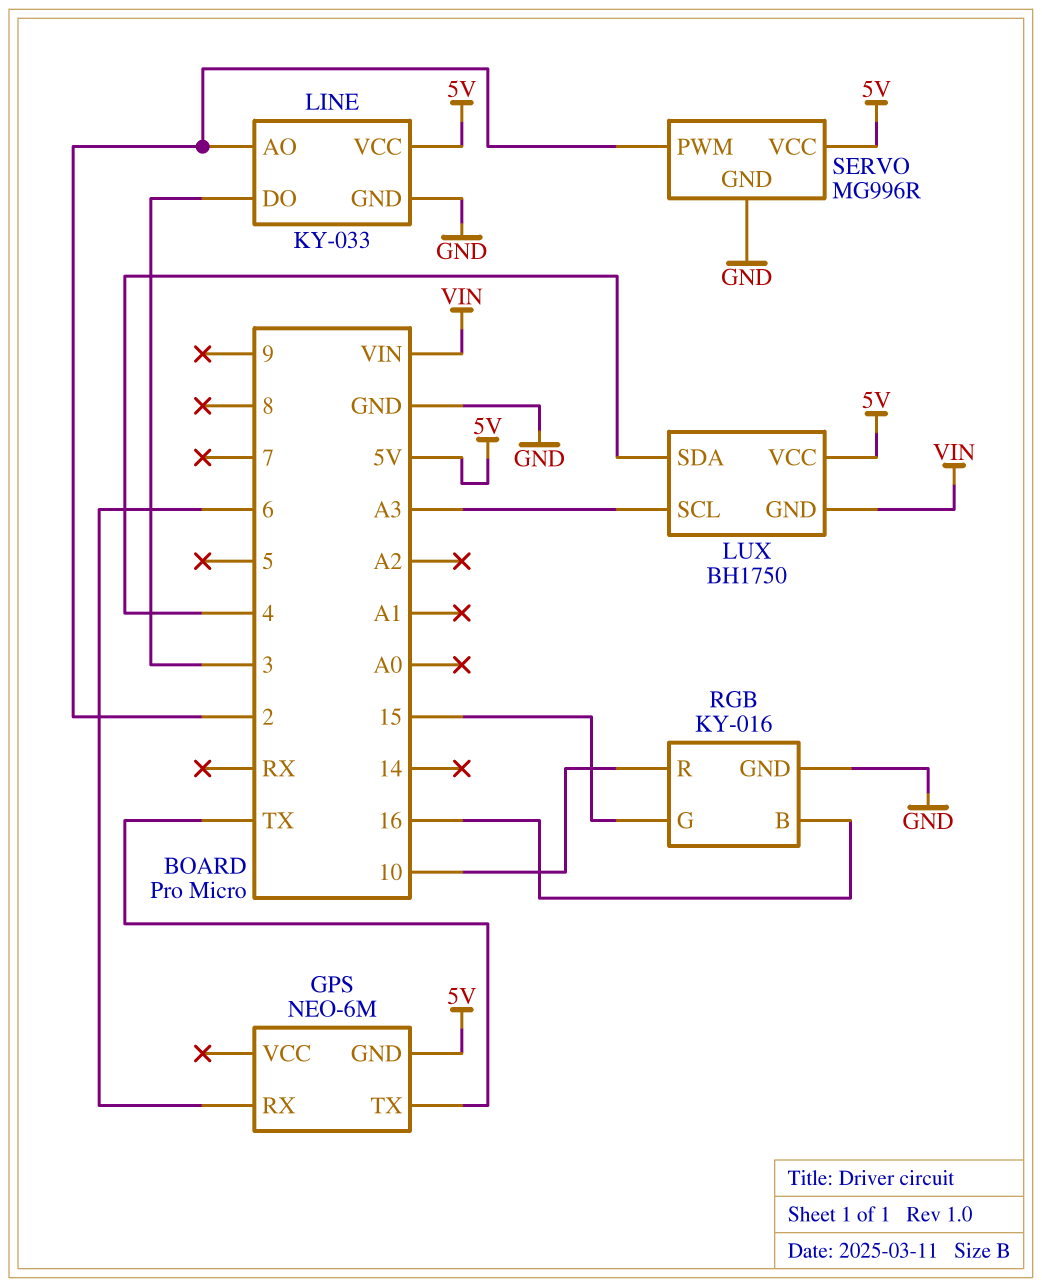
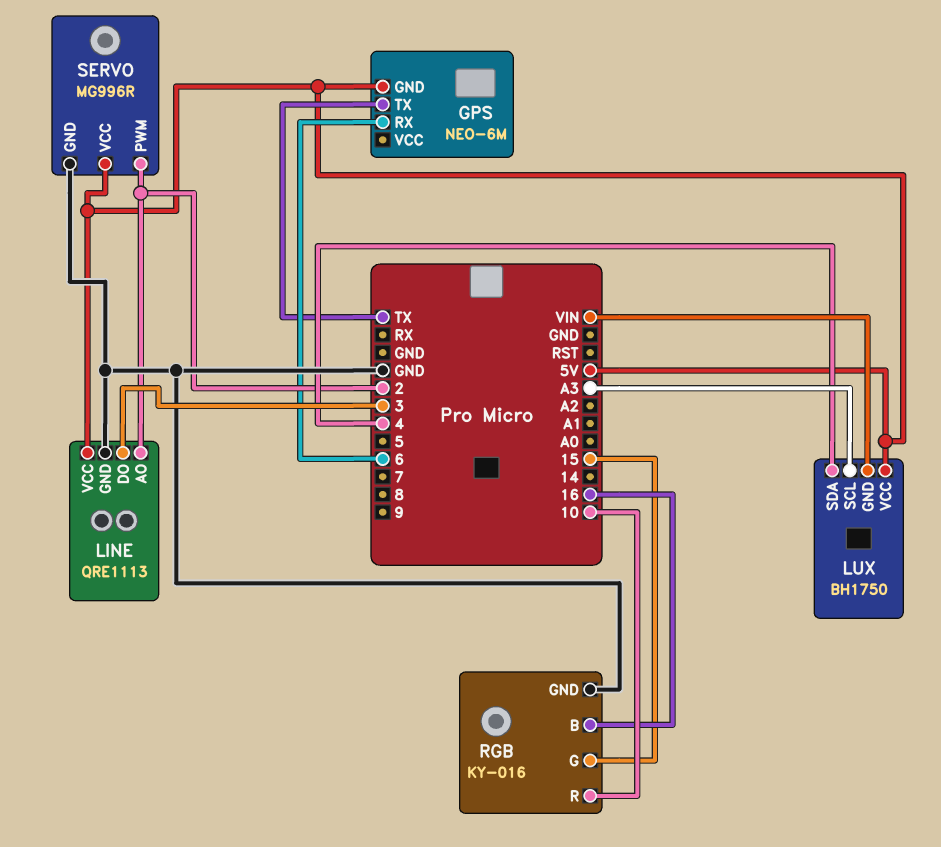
LINE: KY-033 -> QRE1113

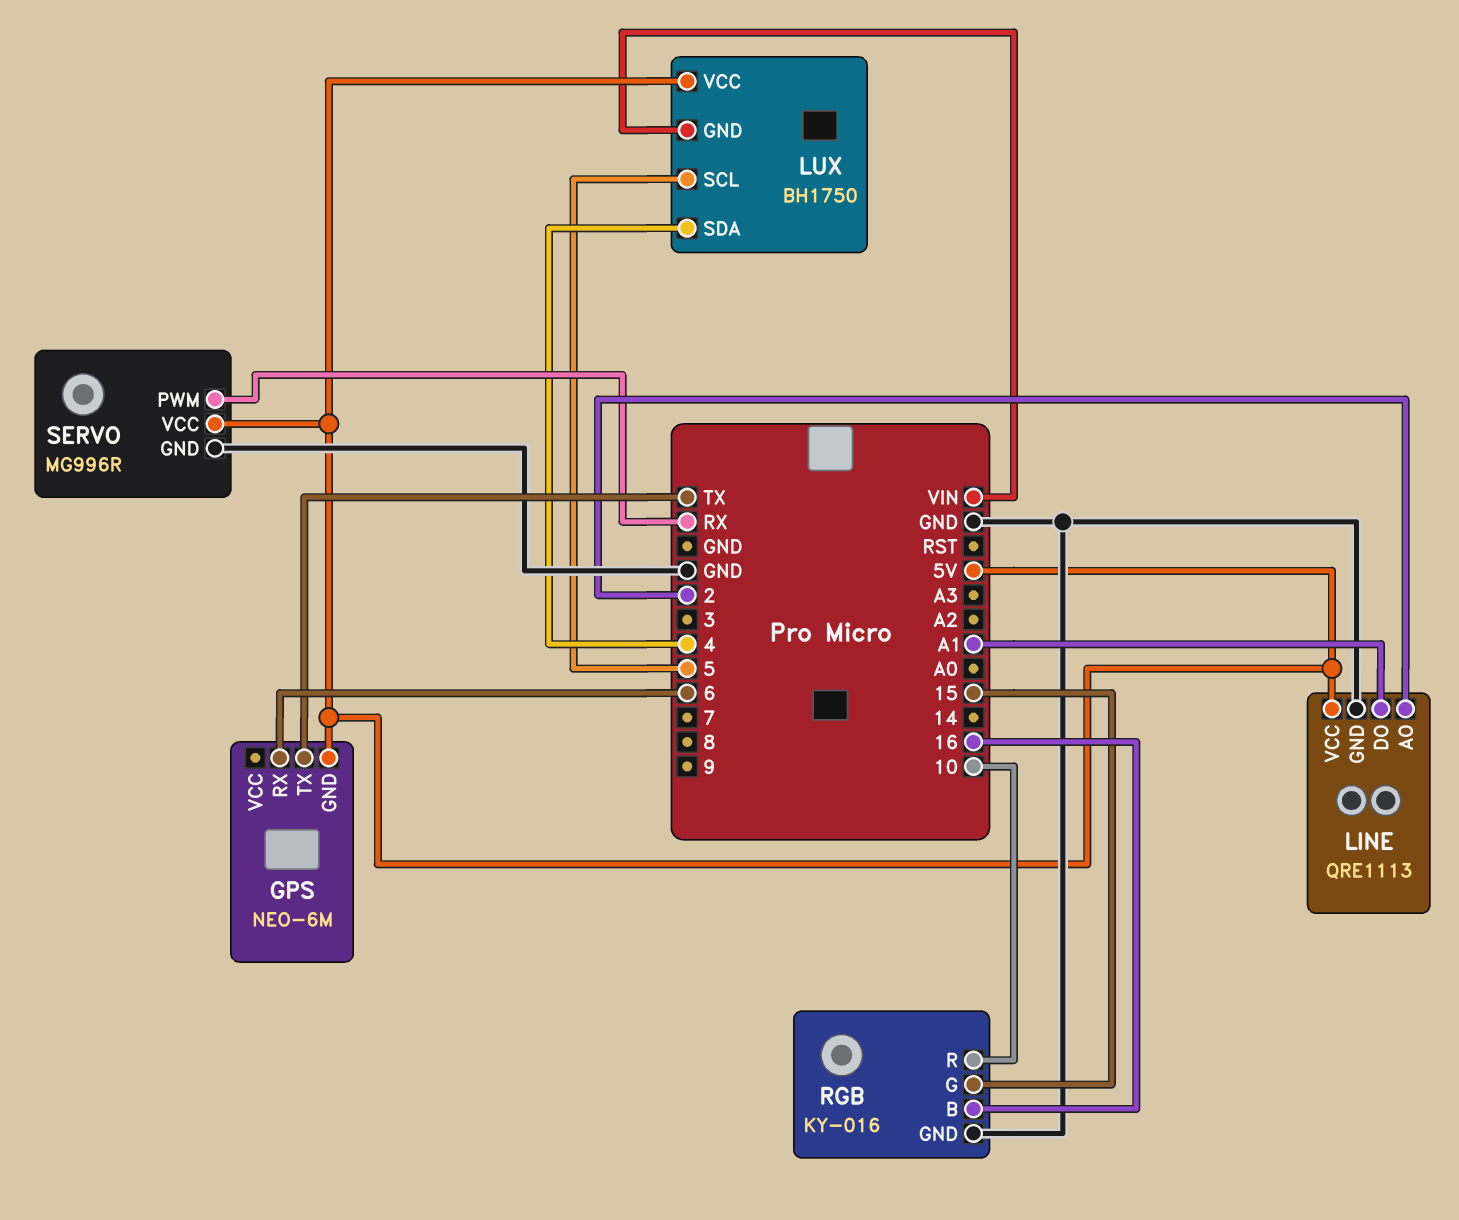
LINE pin DO: 3 -> A1
LUX pin SCL: A3 -> 5
SERVO pin PWM: 2 -> RX

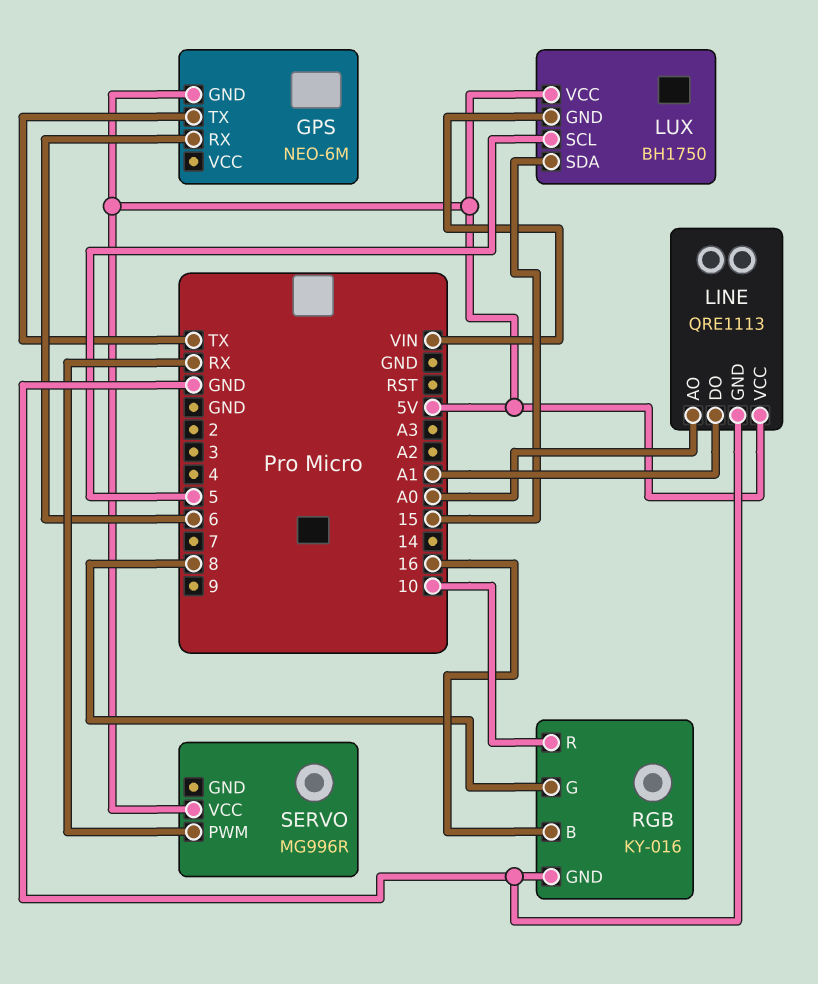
LINE pin AO: 2 -> A0
LUX pin SDA: 4 -> 15
RGB pin G: 15 -> 8
SERVO pin GND: GND -> none

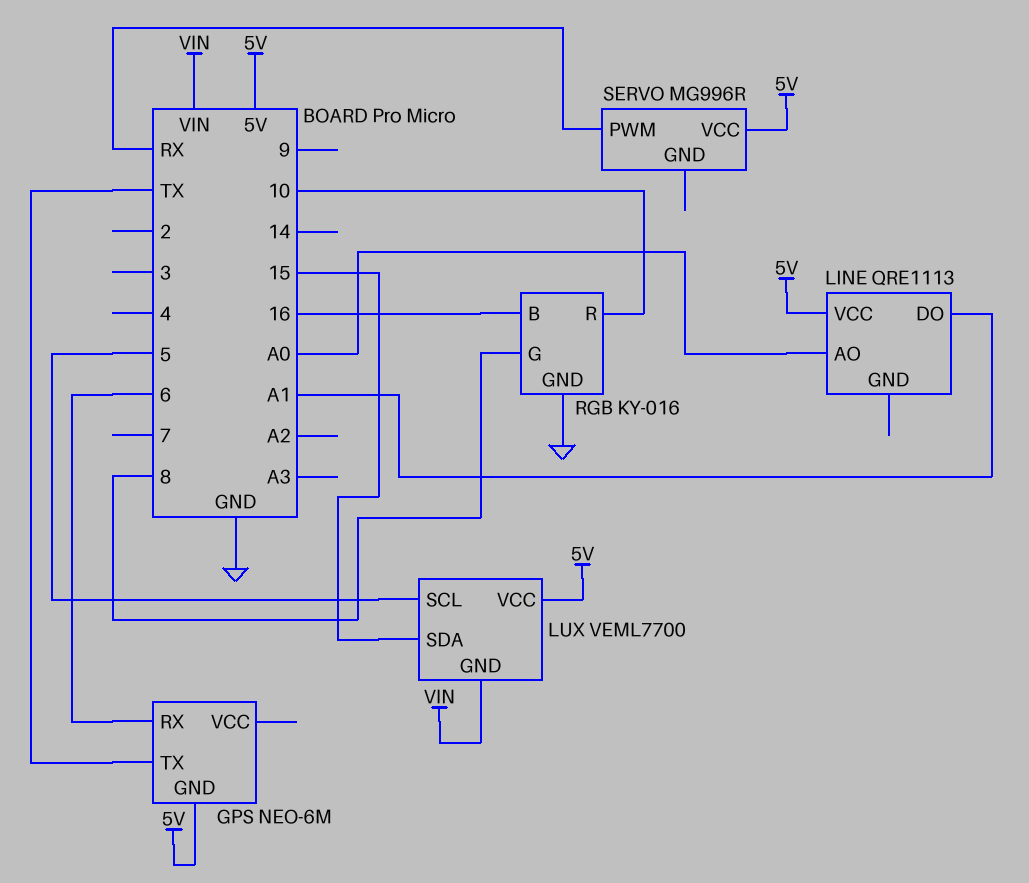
LINE pin GND: GND -> none
LUX: BH1750 -> VEML7700

